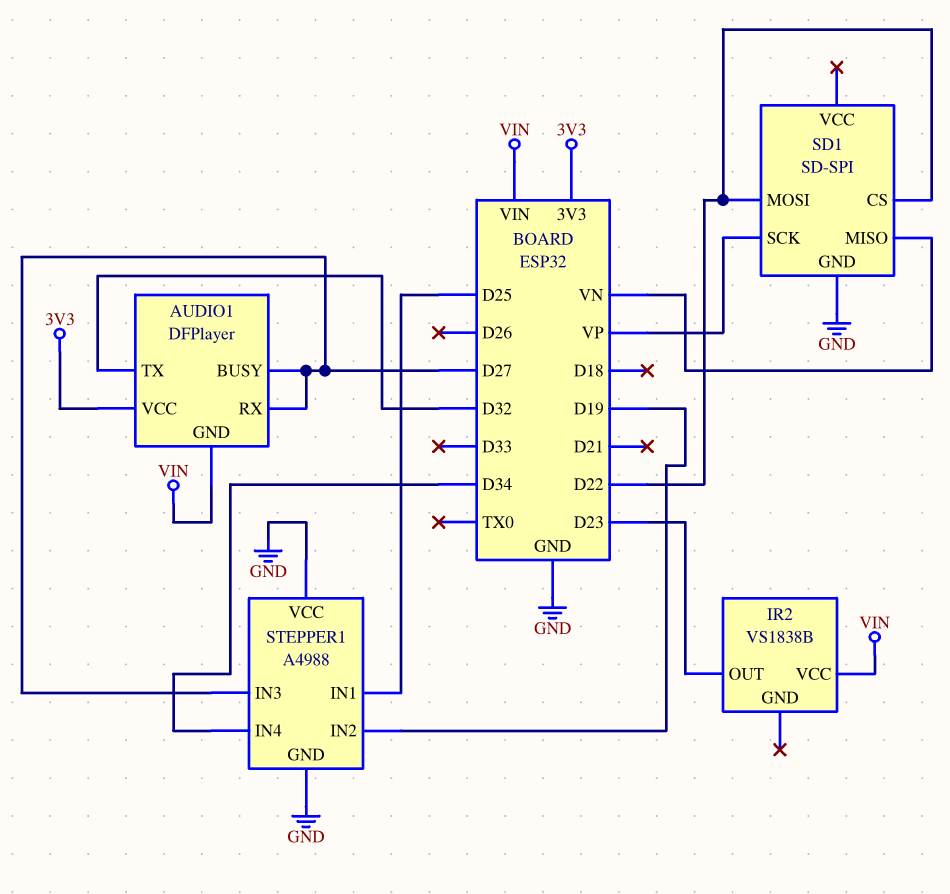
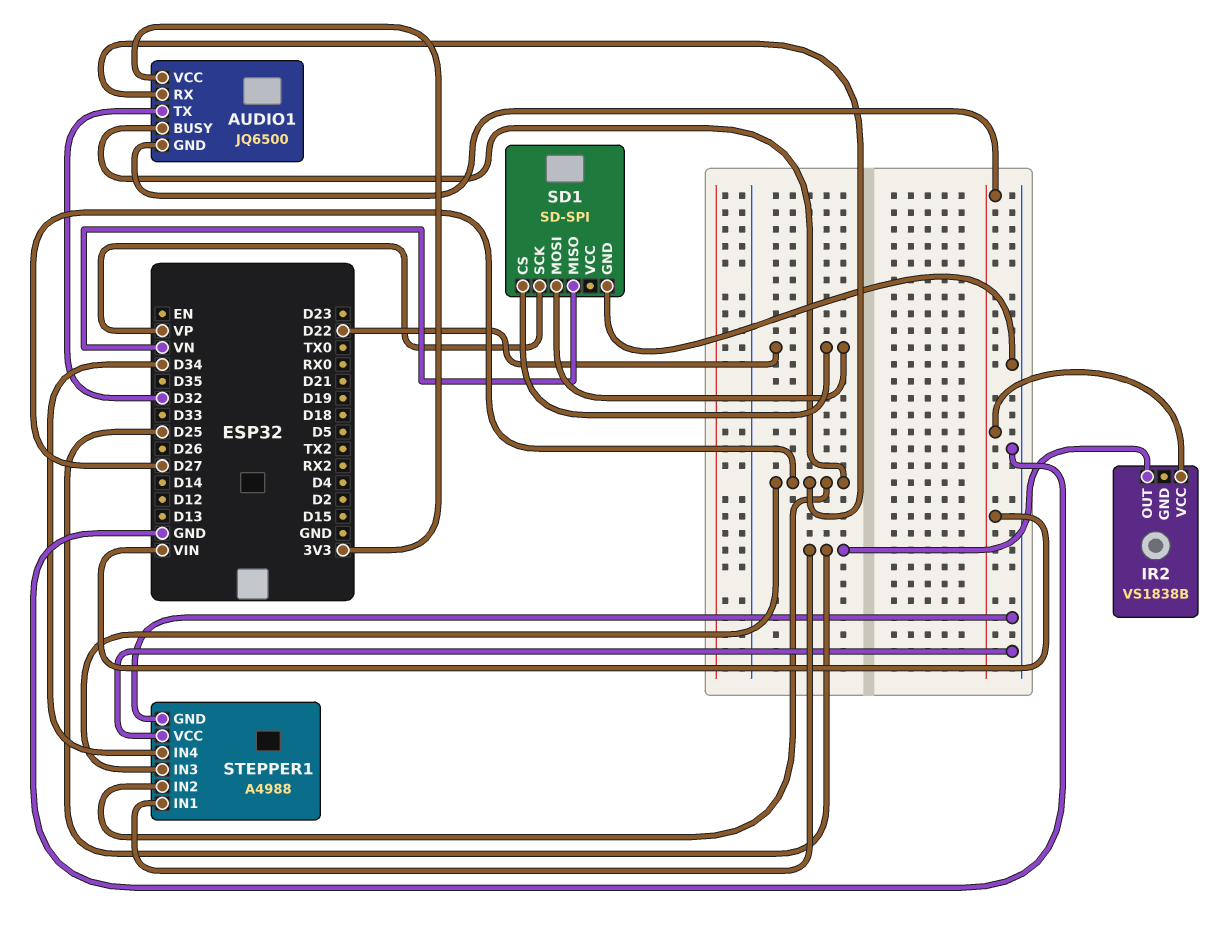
AUDIO1: DFPlayer -> JQ6500
IR2 pin OUT: D23 -> D25
STEPPER1 pin IN2: D19 -> D27

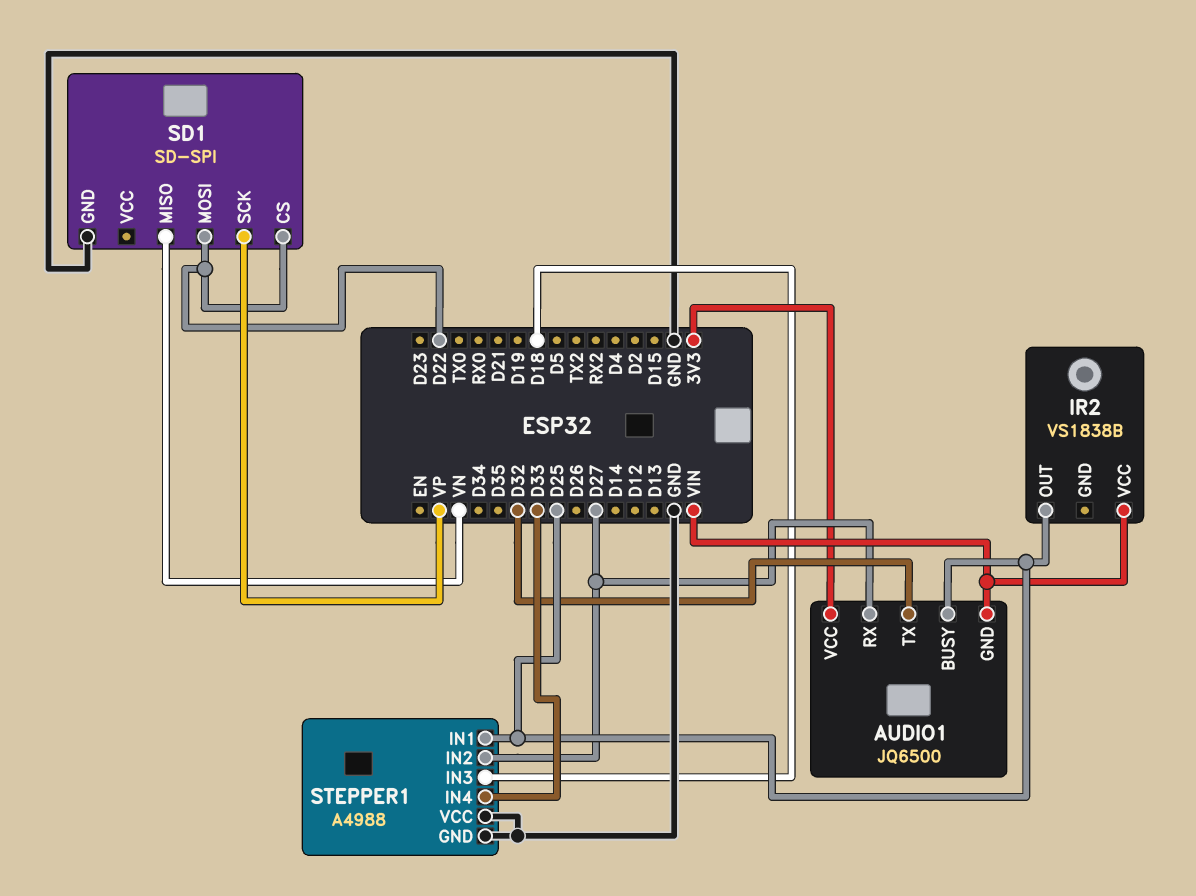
AUDIO1 pin BUSY: D27 -> D25
STEPPER1 pin IN3: D27 -> D18
STEPPER1 pin IN4: D34 -> D33

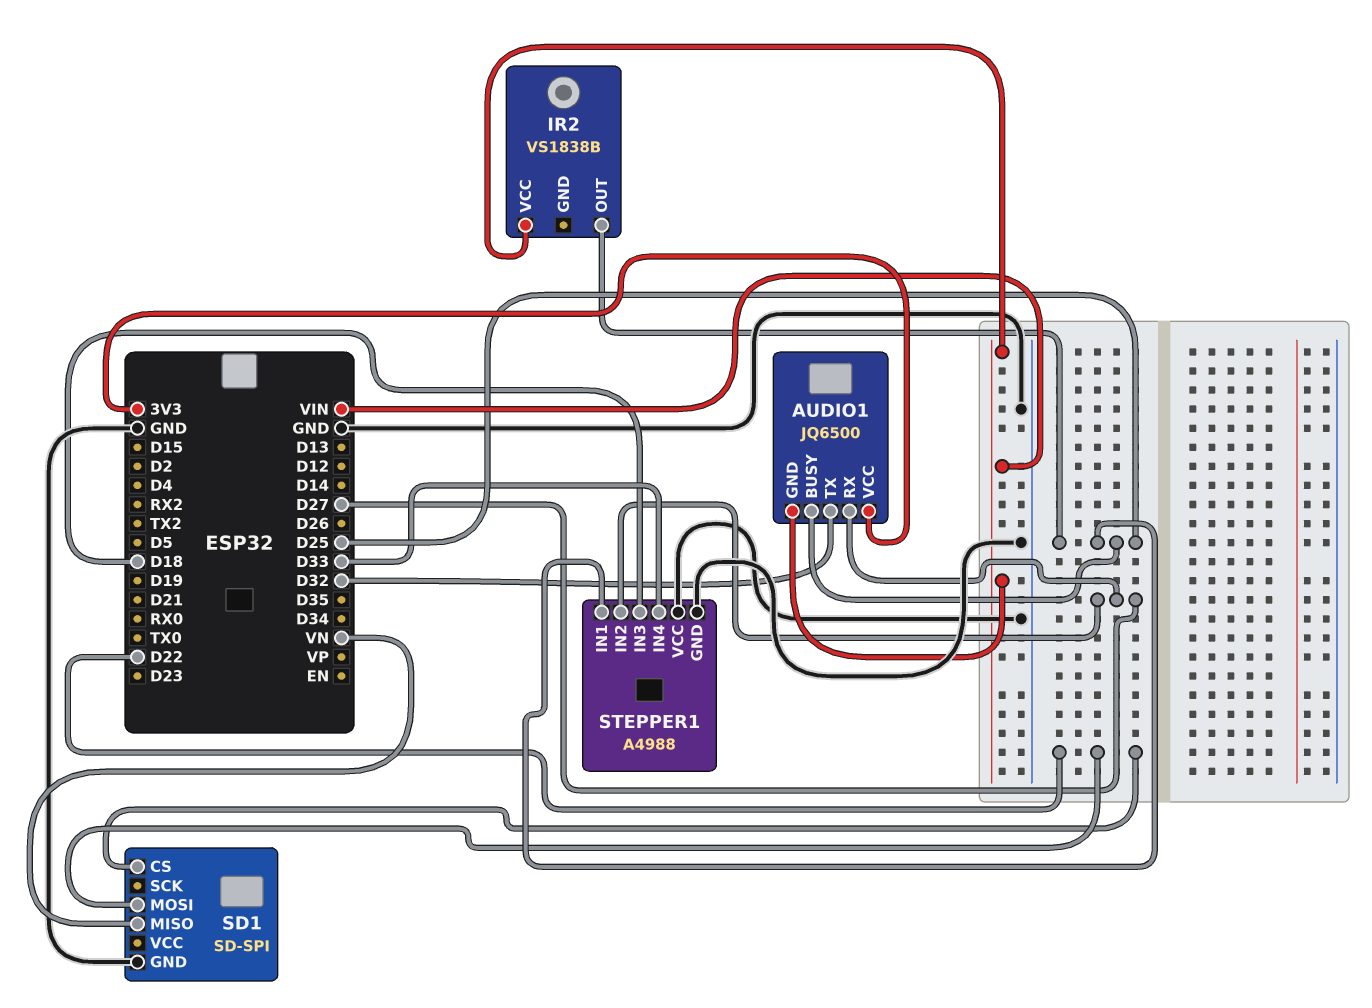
SD1 pin SCK: VP -> none

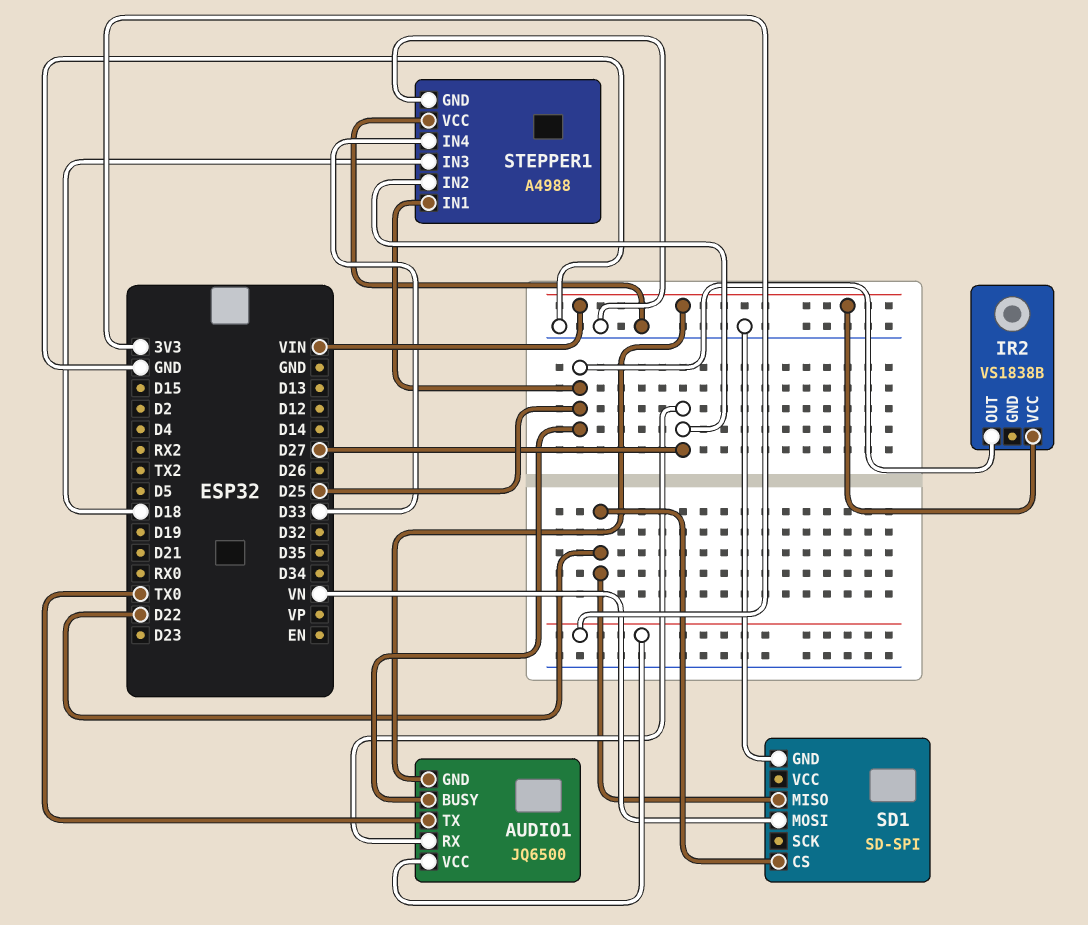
AUDIO1 pin TX: D32 -> TX0
SD1 pin MISO: VN -> D22
SD1 pin MOSI: D22 -> VN

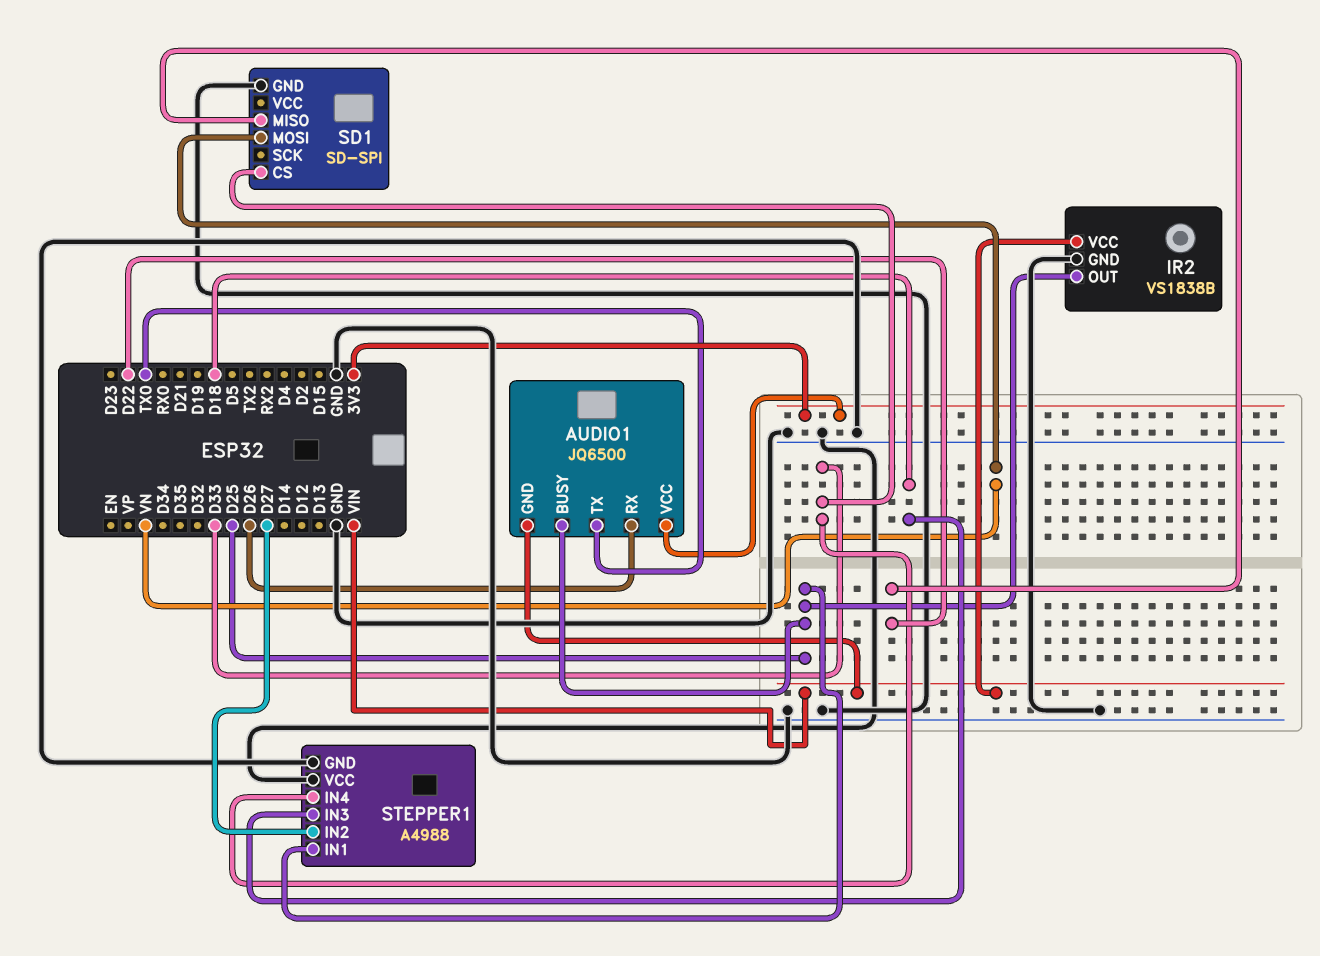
AUDIO1 pin RX: D27 -> D26
IR2 pin GND: none -> GND
SD1 pin CS: D22 -> D33

